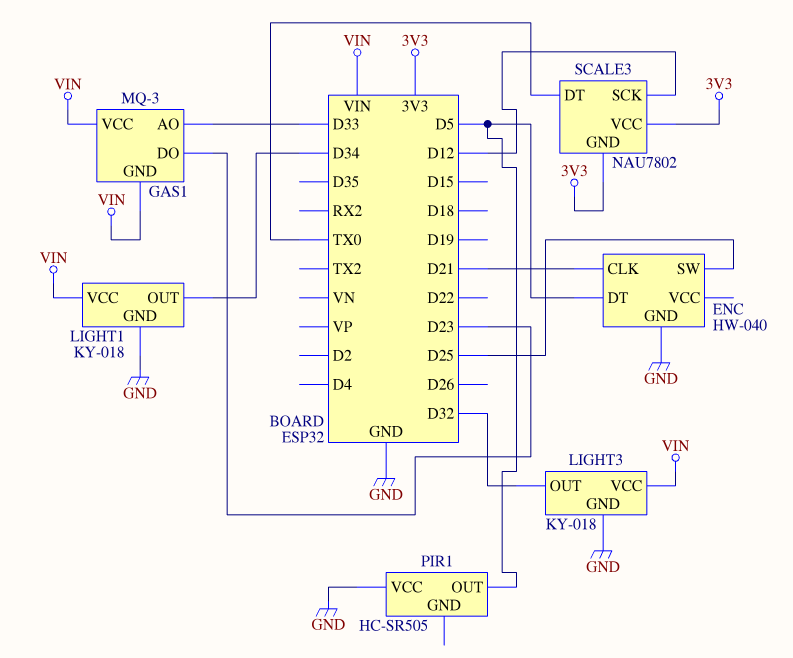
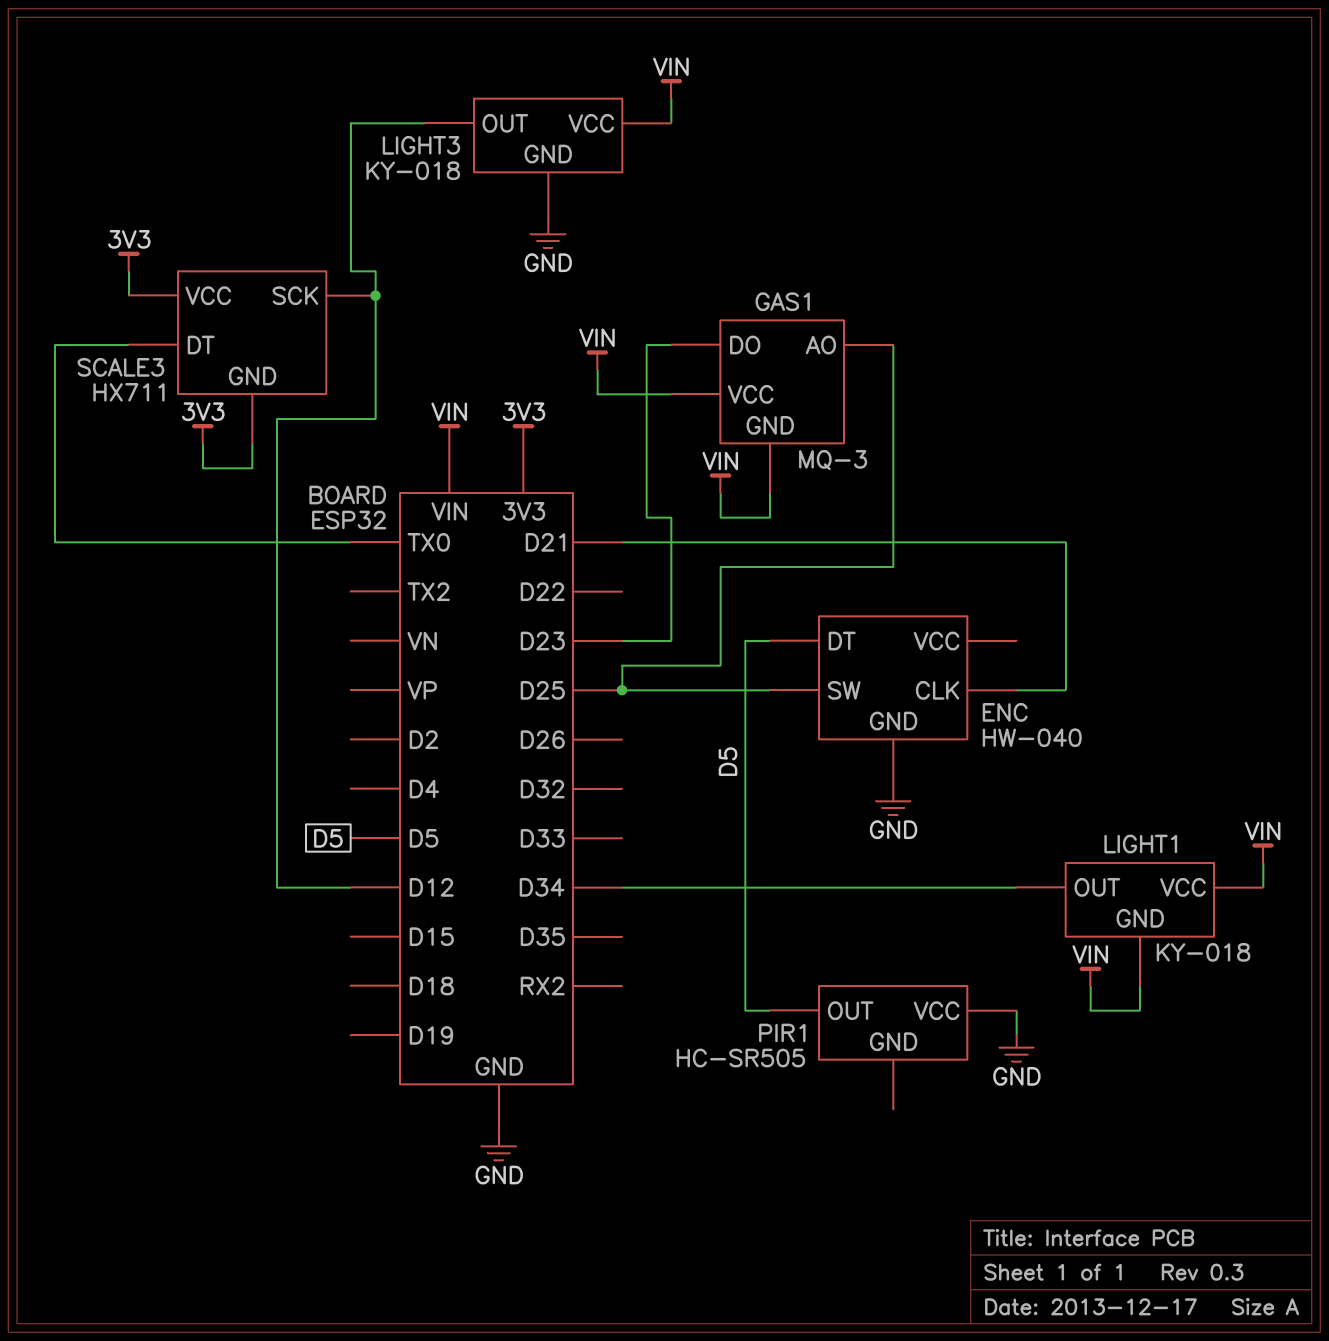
GAS1 pin AO: D33 -> D25
LIGHT1 pin GND: GND -> VIN
LIGHT3 pin OUT: D32 -> D12
SCALE3: NAU7802 -> HX711

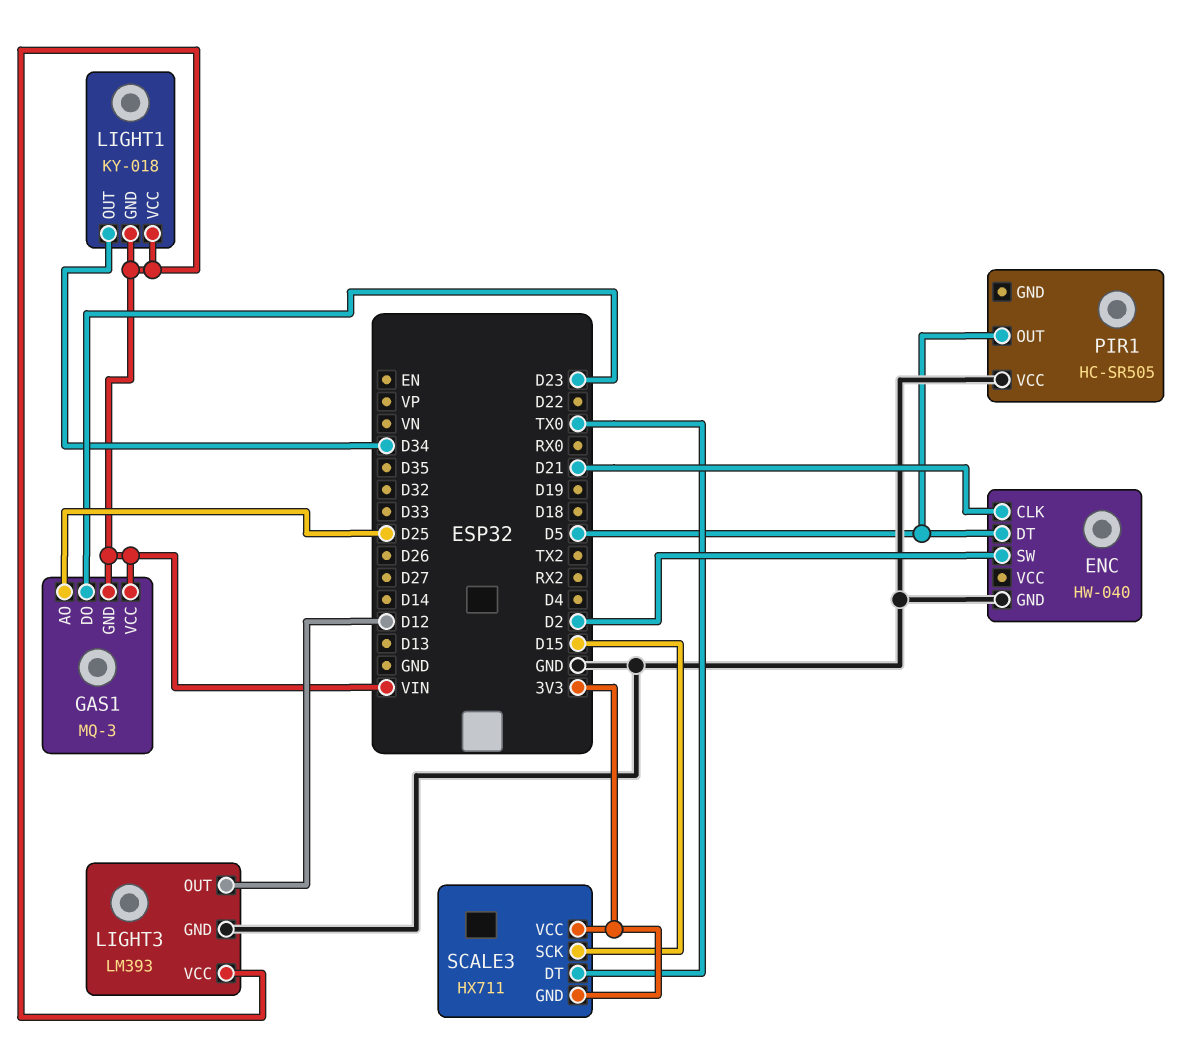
ENC pin SW: D25 -> D2
LIGHT3: KY-018 -> LM393
SCALE3 pin SCK: D12 -> D15

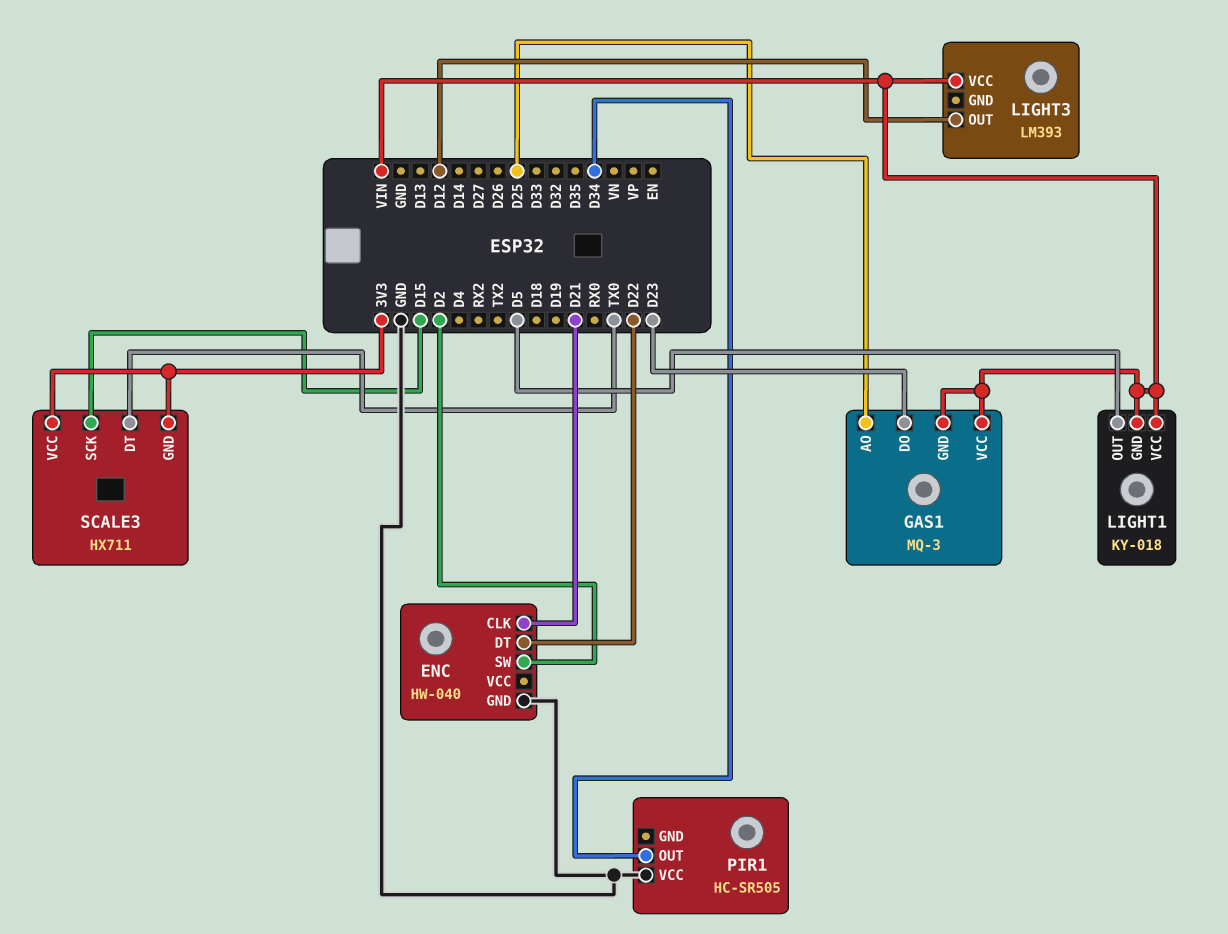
ENC pin DT: D5 -> D22
LIGHT1 pin OUT: D34 -> D5
LIGHT3 pin GND: GND -> none
PIR1 pin OUT: D5 -> D34

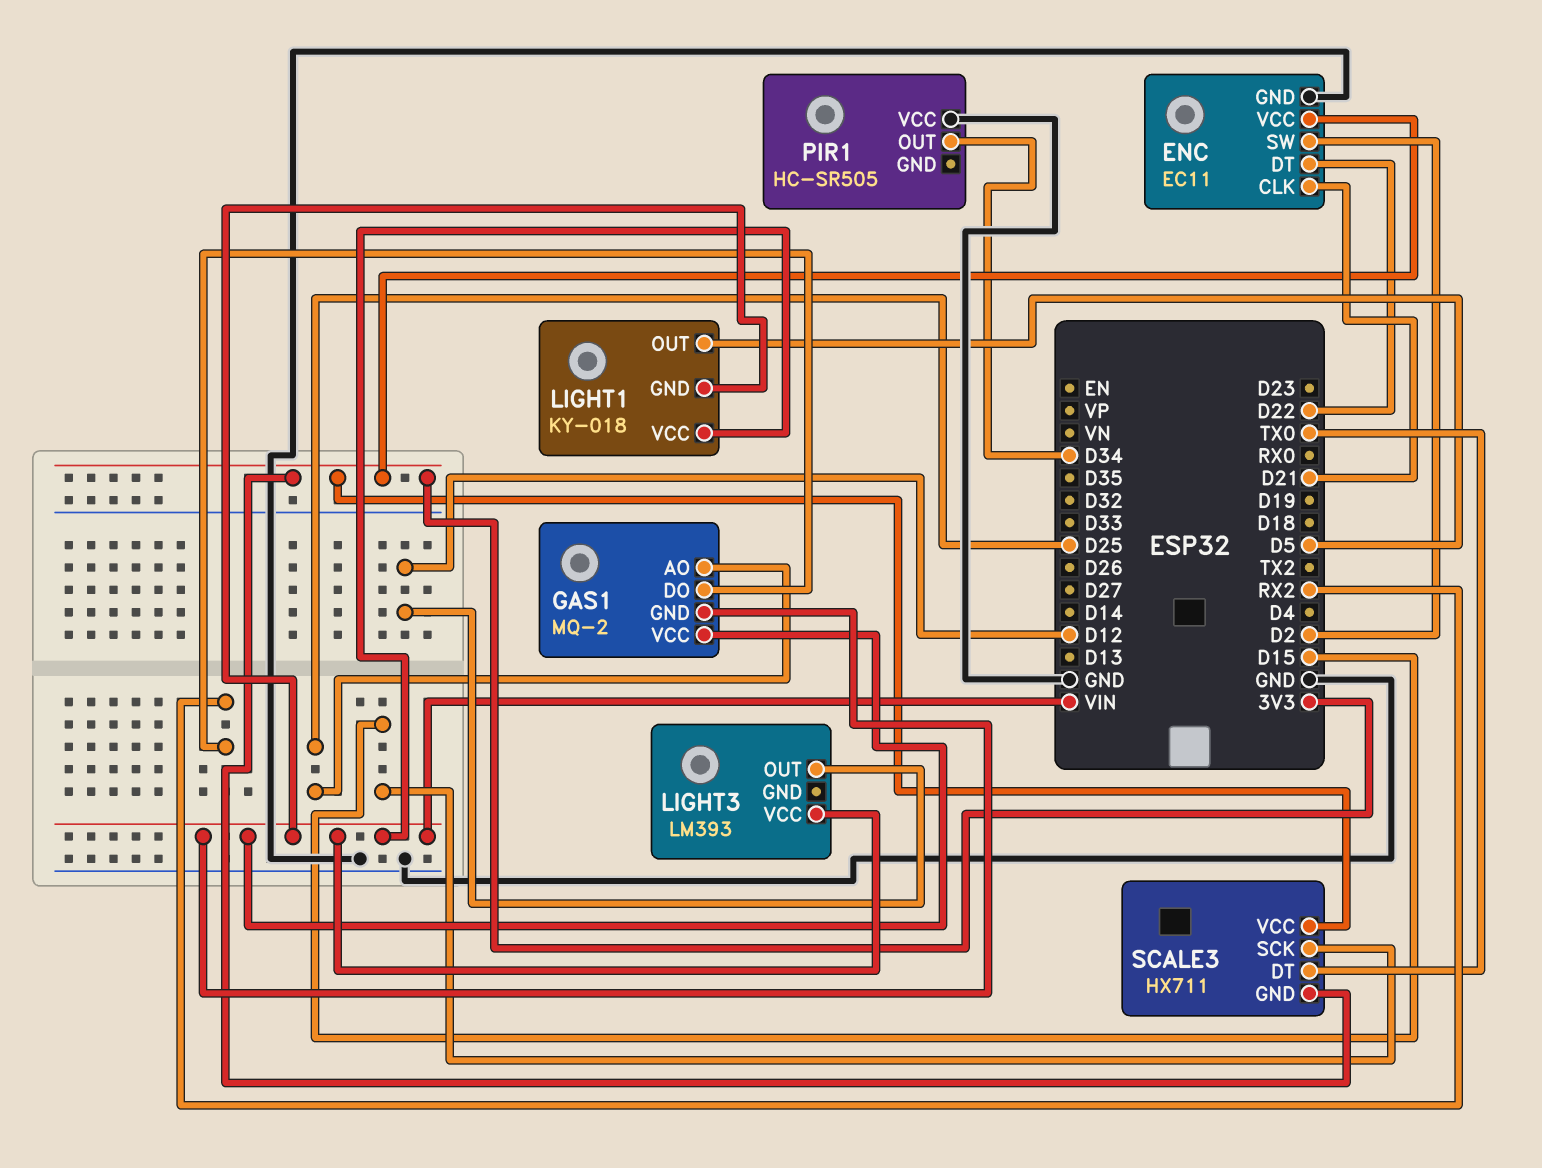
ENC: HW-040 -> EC11
ENC pin VCC: none -> 3V3
GAS1: MQ-3 -> MQ-2
GAS1 pin DO: D23 -> RX2

